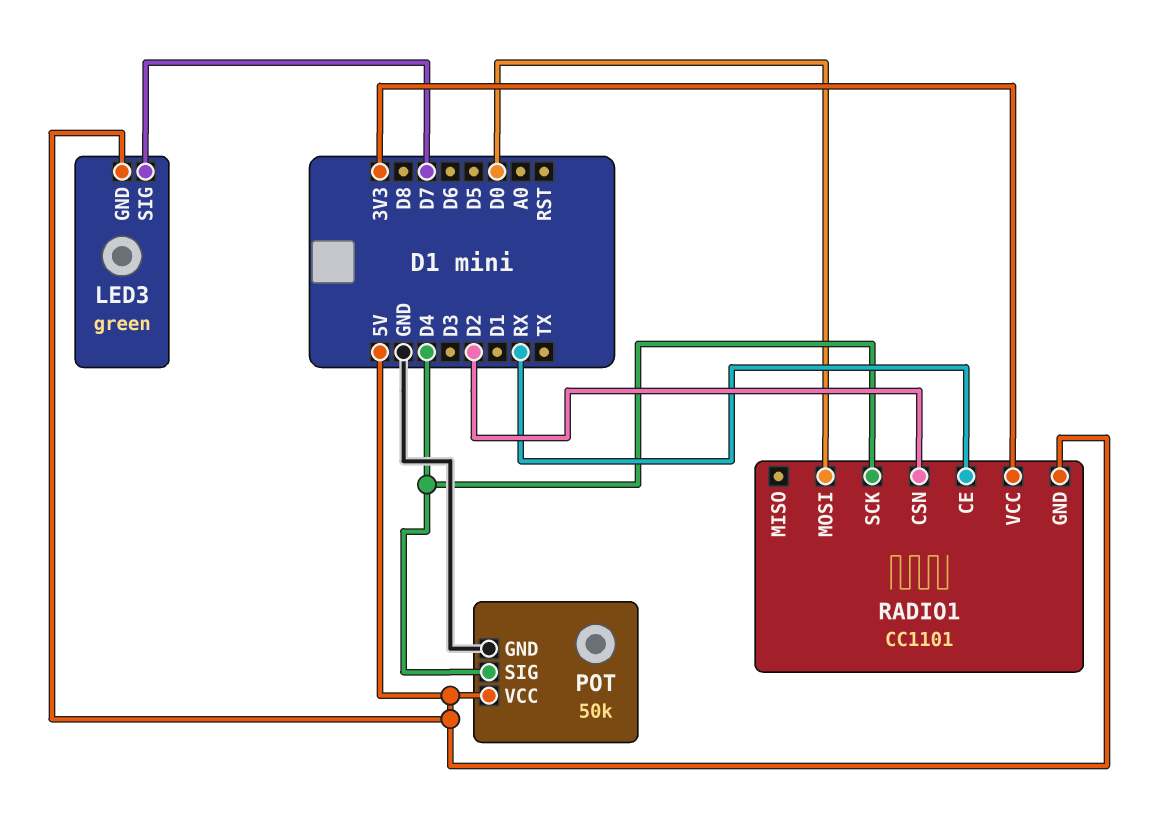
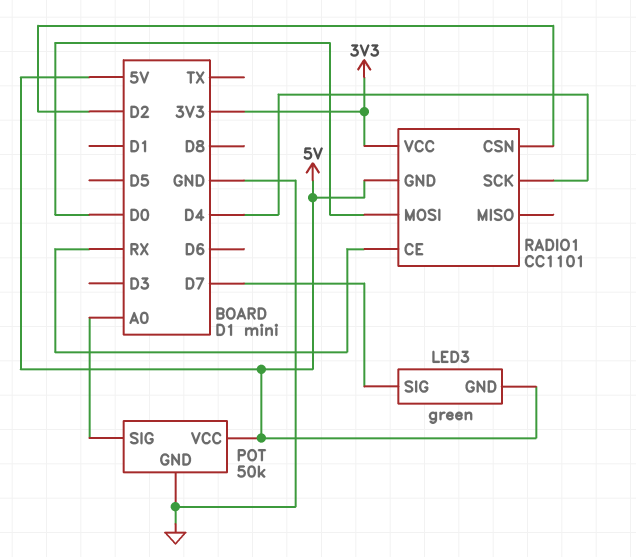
POT pin SIG: D4 -> A0

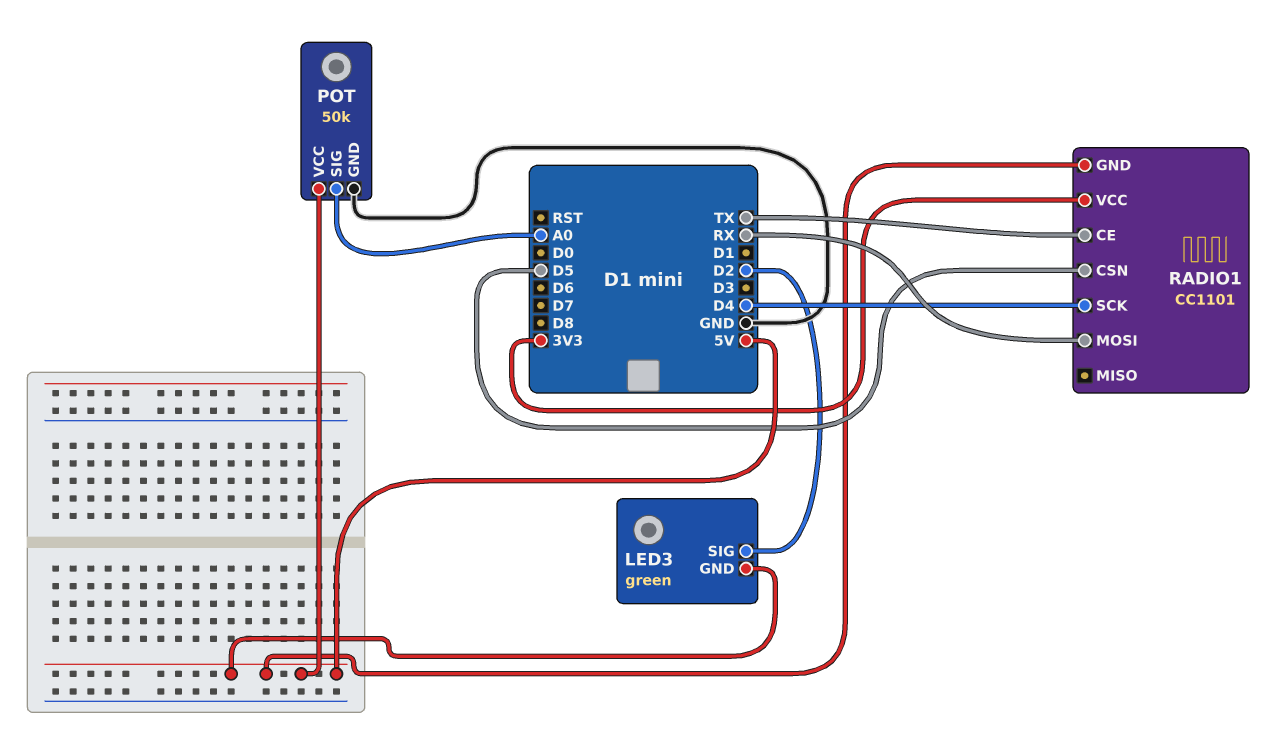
LED3 pin SIG: D7 -> D2
RADIO1 pin CE: RX -> TX
RADIO1 pin CSN: D2 -> D5
RADIO1 pin MOSI: D0 -> RX

